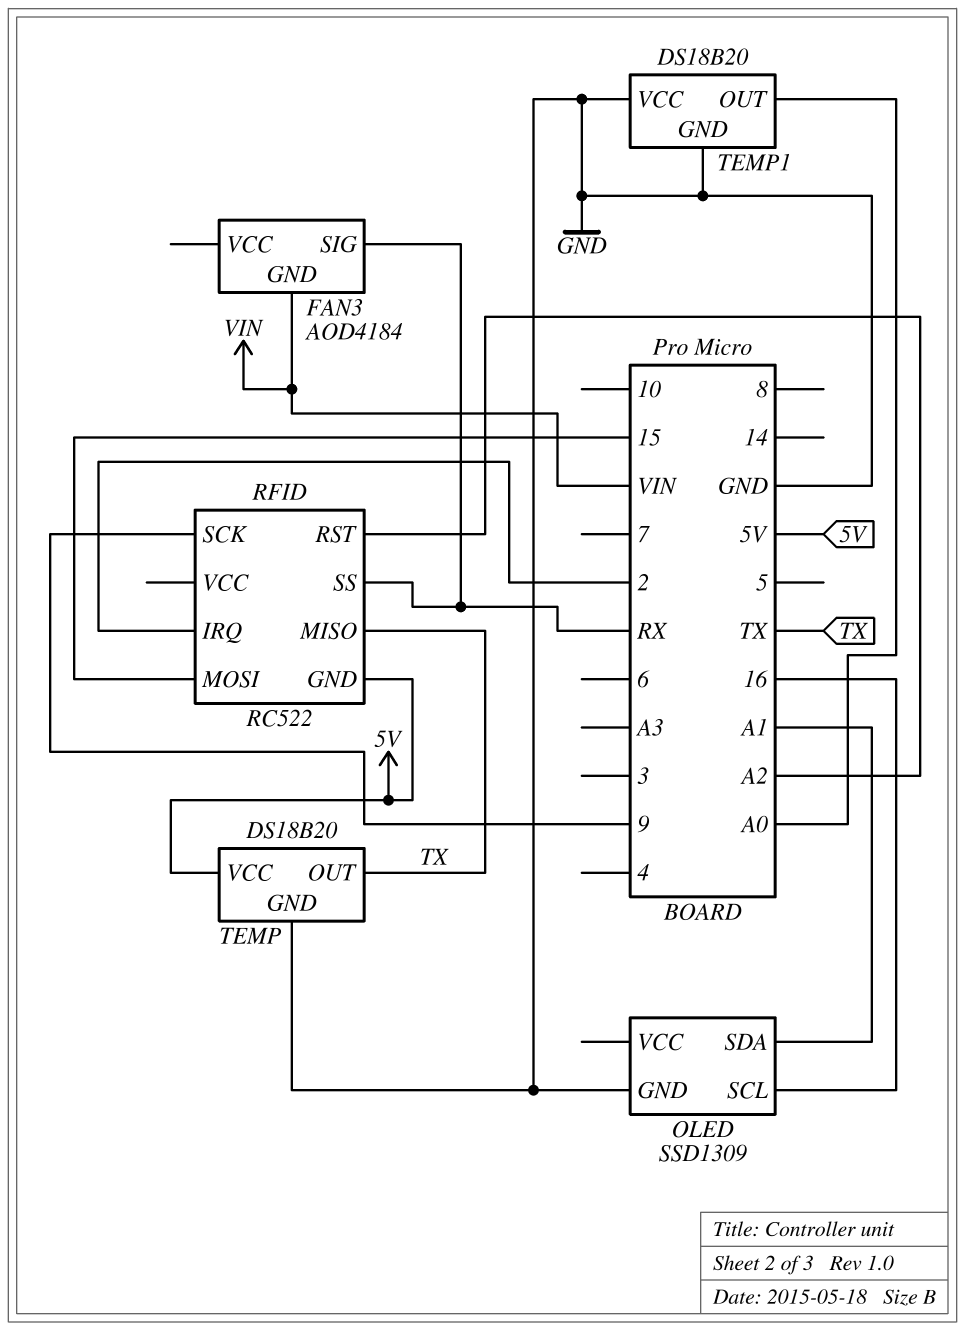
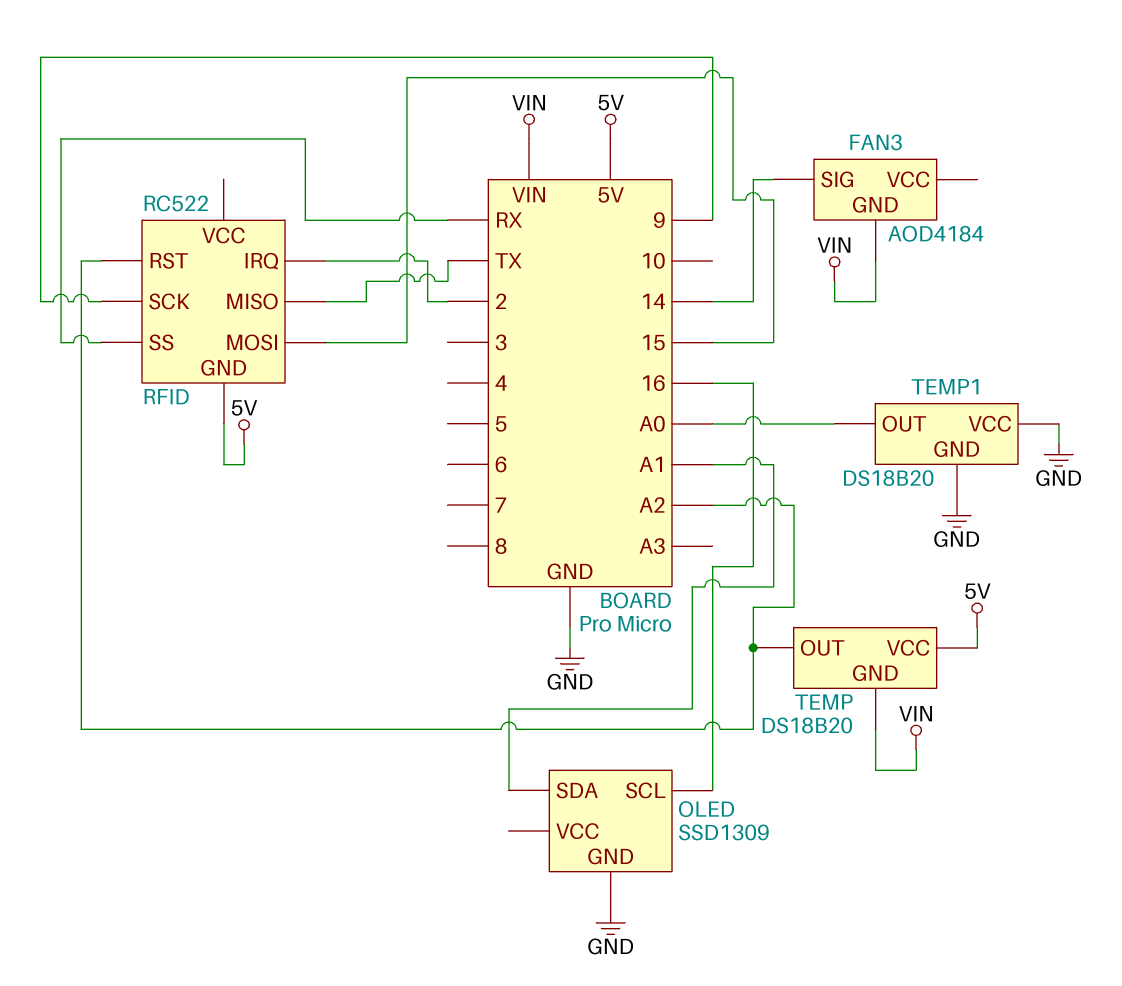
FAN3 pin SIG: RX -> 14
TEMP pin GND: GND -> VIN
TEMP pin OUT: TX -> A2

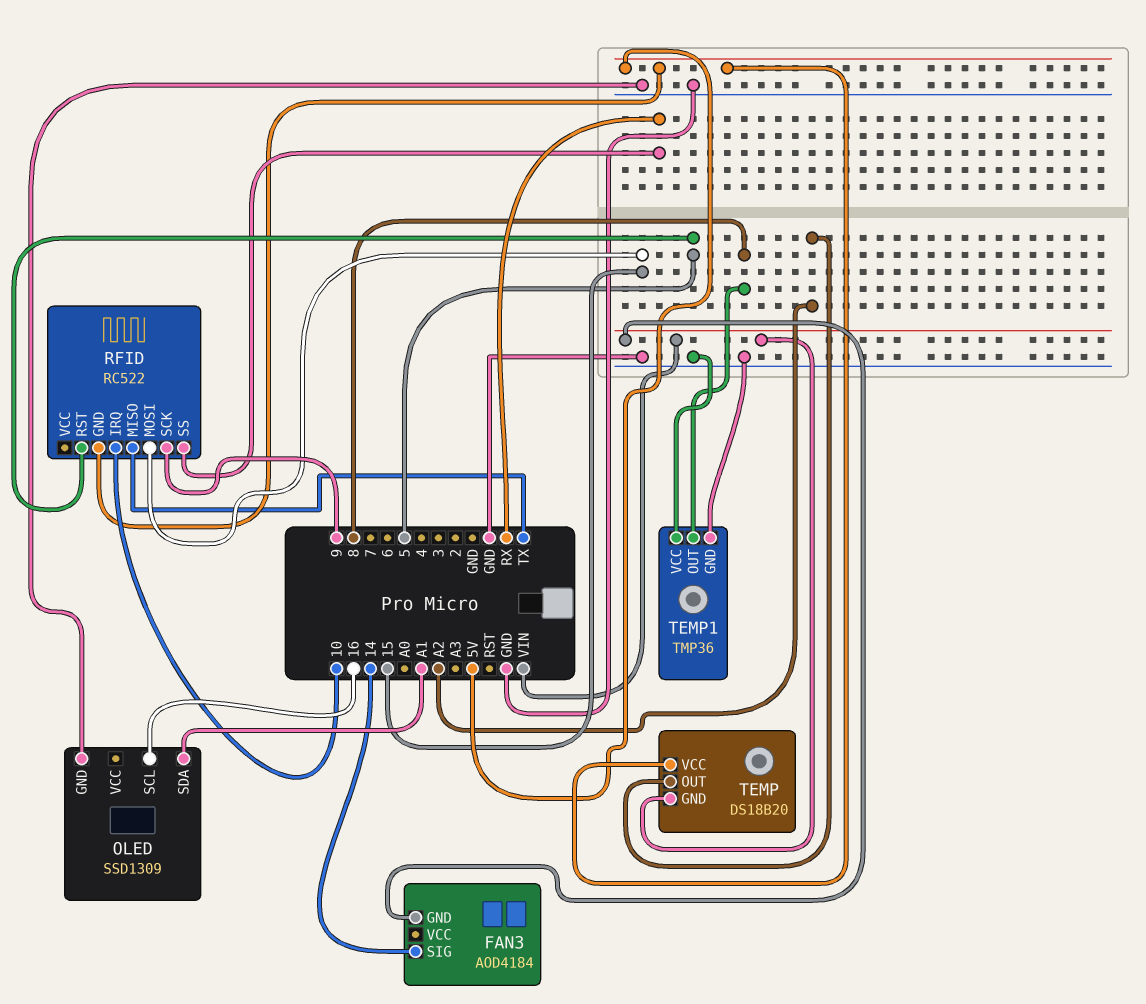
RFID pin IRQ: 2 -> 10
RFID pin RST: A2 -> 5
TEMP1: DS18B20 -> TMP36
TEMP1 pin OUT: A0 -> 8

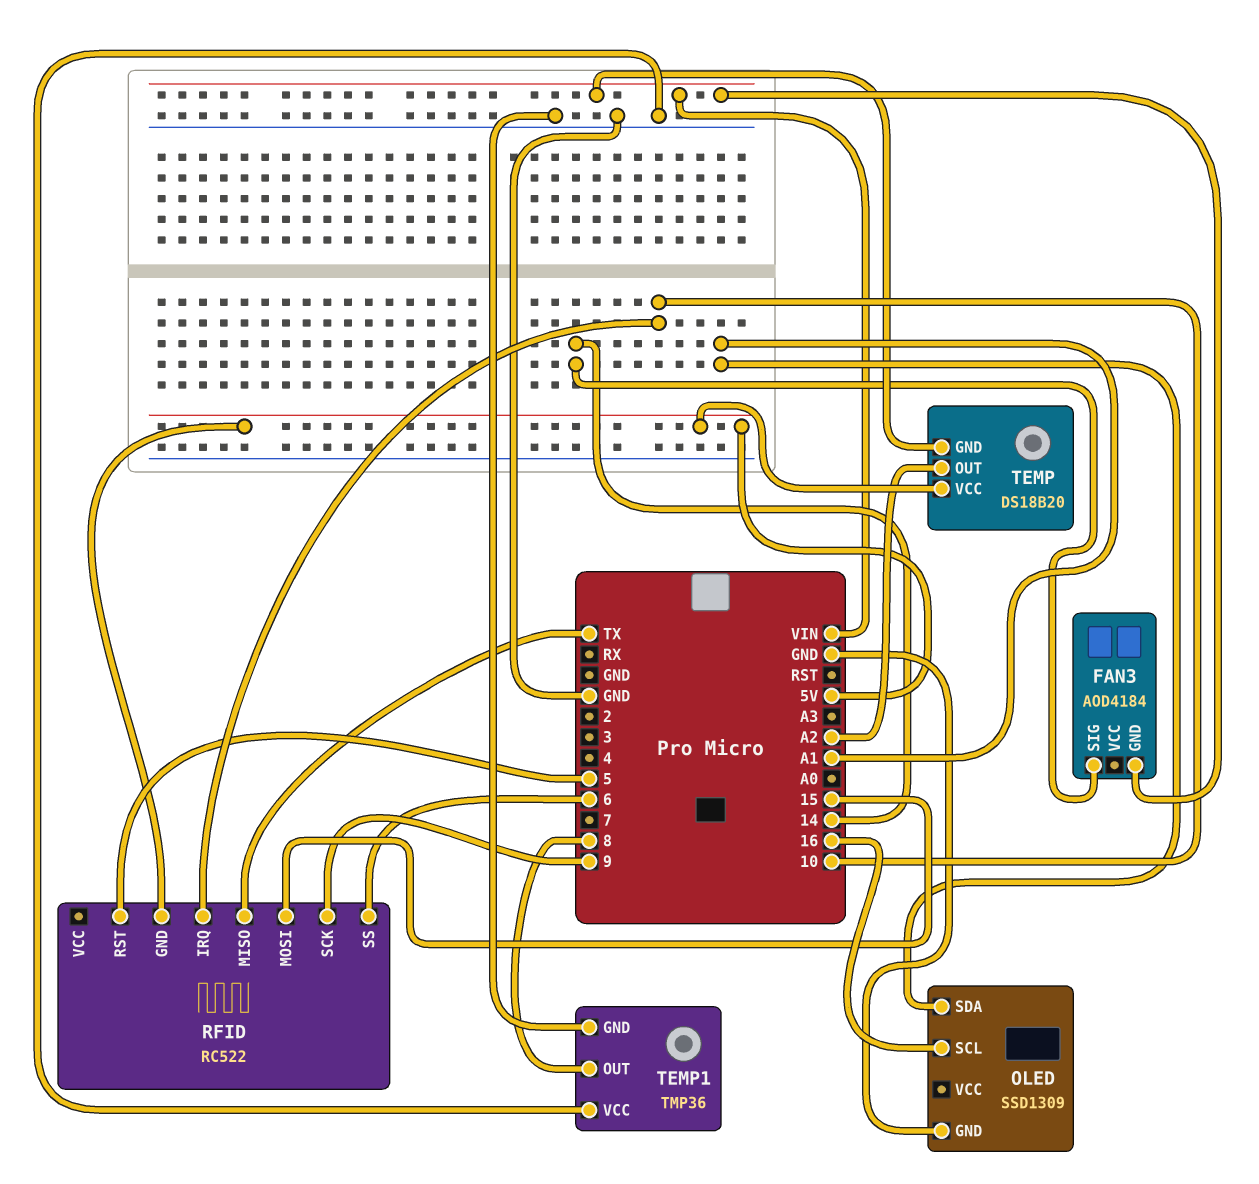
RFID pin SS: RX -> 6

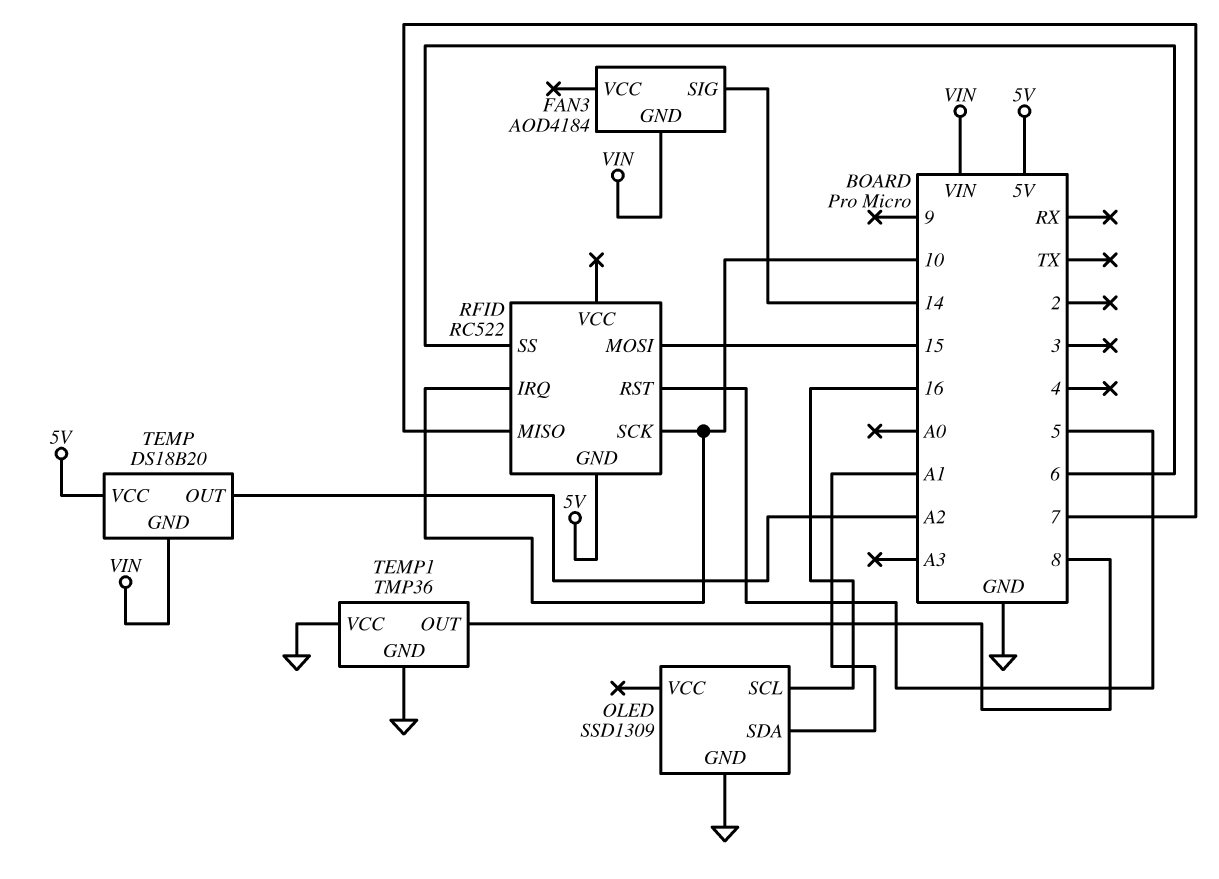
RFID pin MISO: TX -> 7
RFID pin SCK: 9 -> 10

